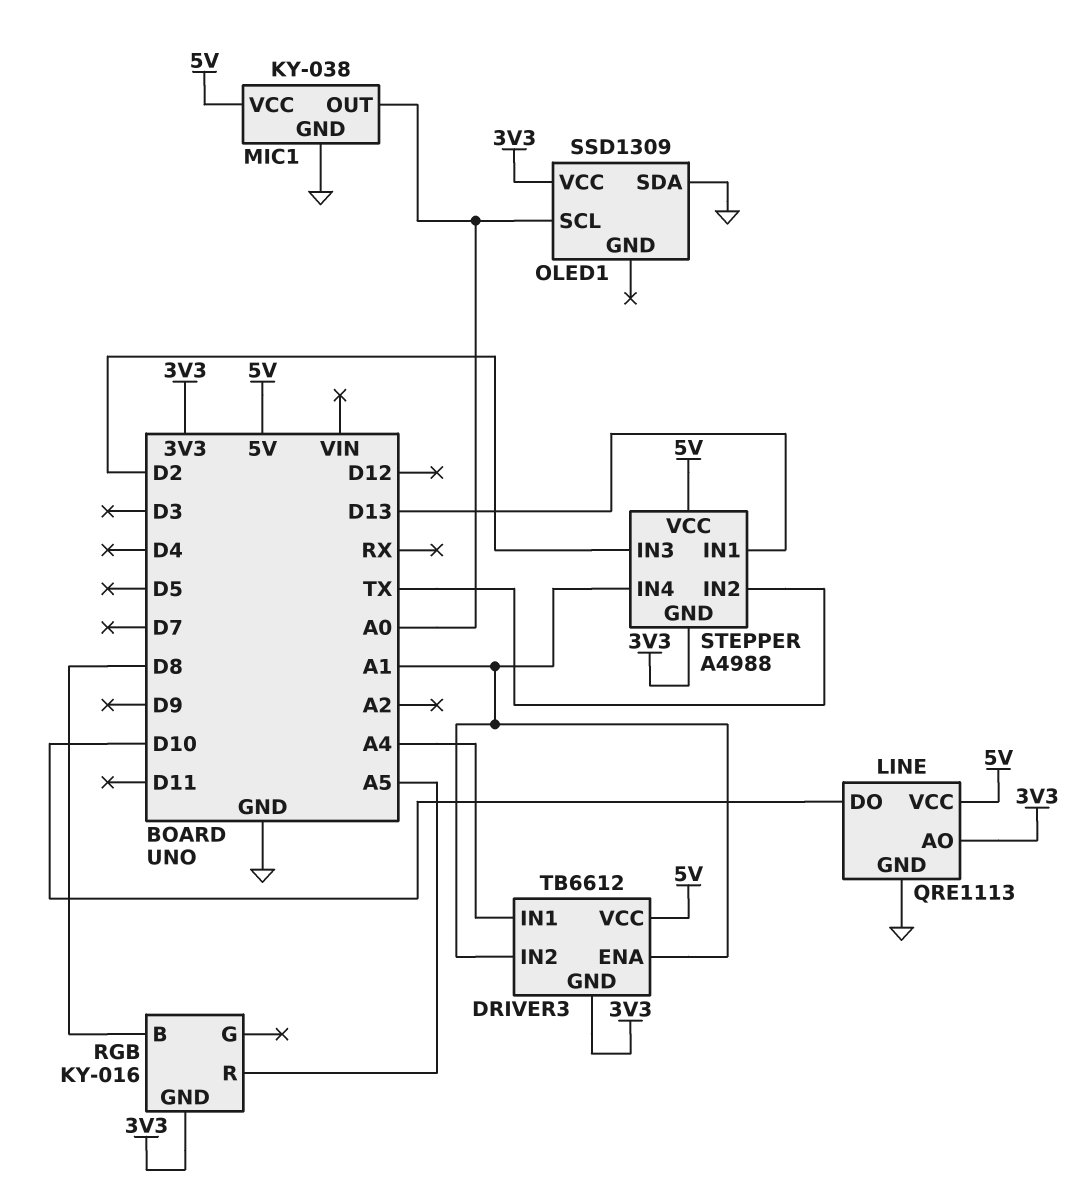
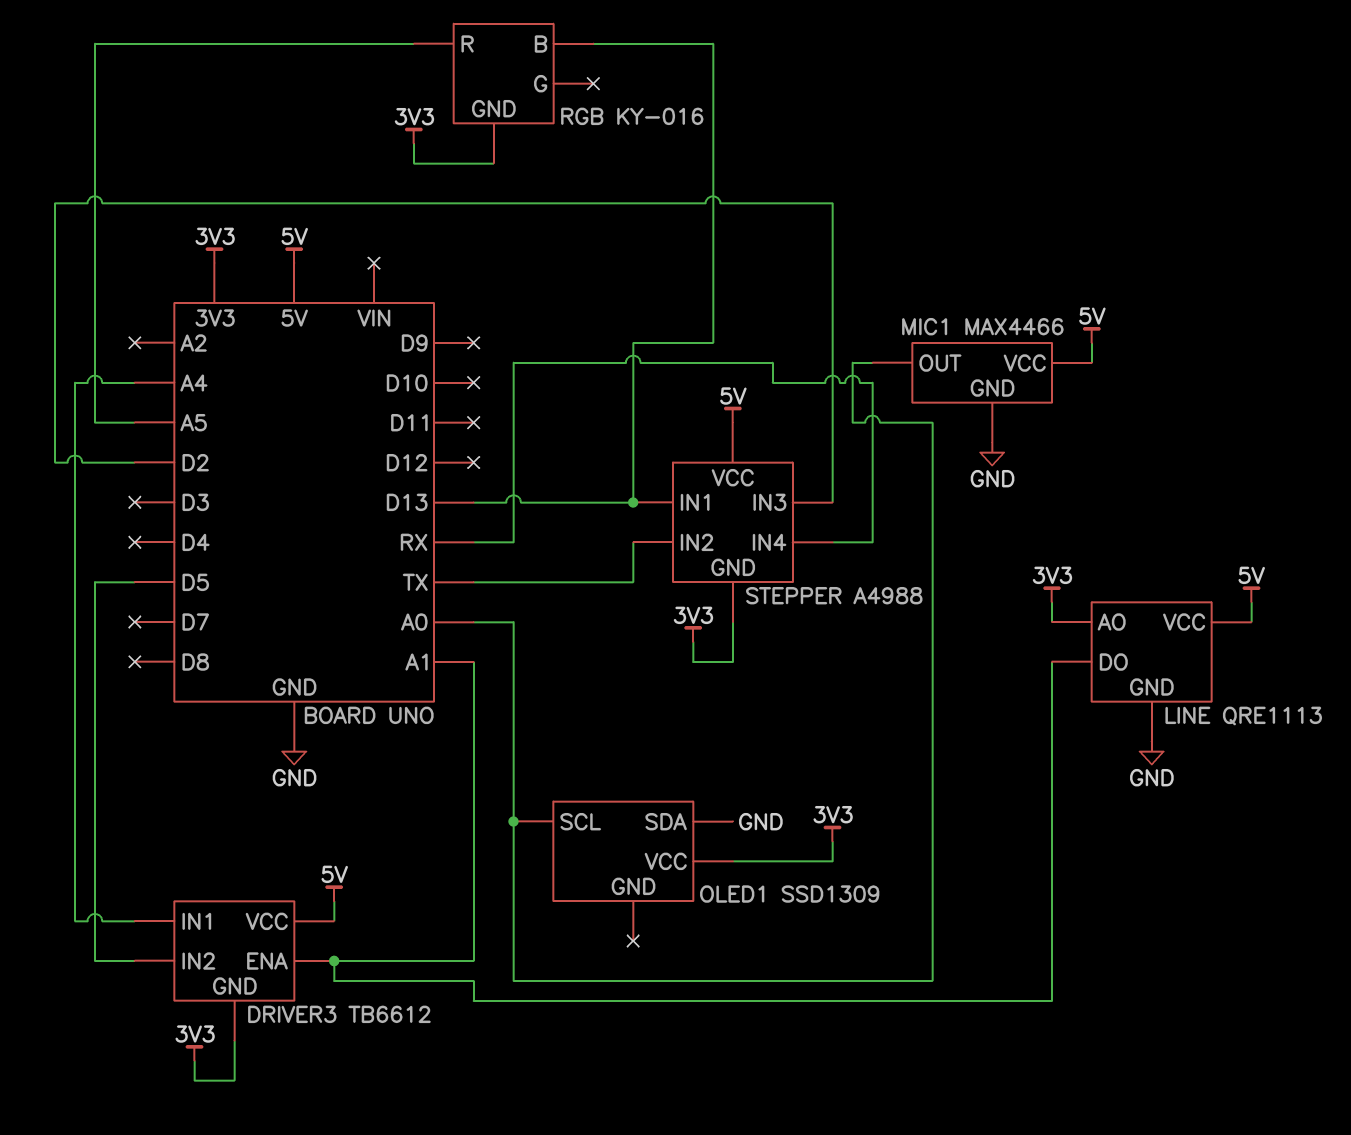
DRIVER3 pin IN2: A1 -> D5
LINE pin DO: D10 -> A1
MIC1: KY-038 -> MAX4466
RGB pin B: D8 -> D13
STEPPER pin IN4: A1 -> RX

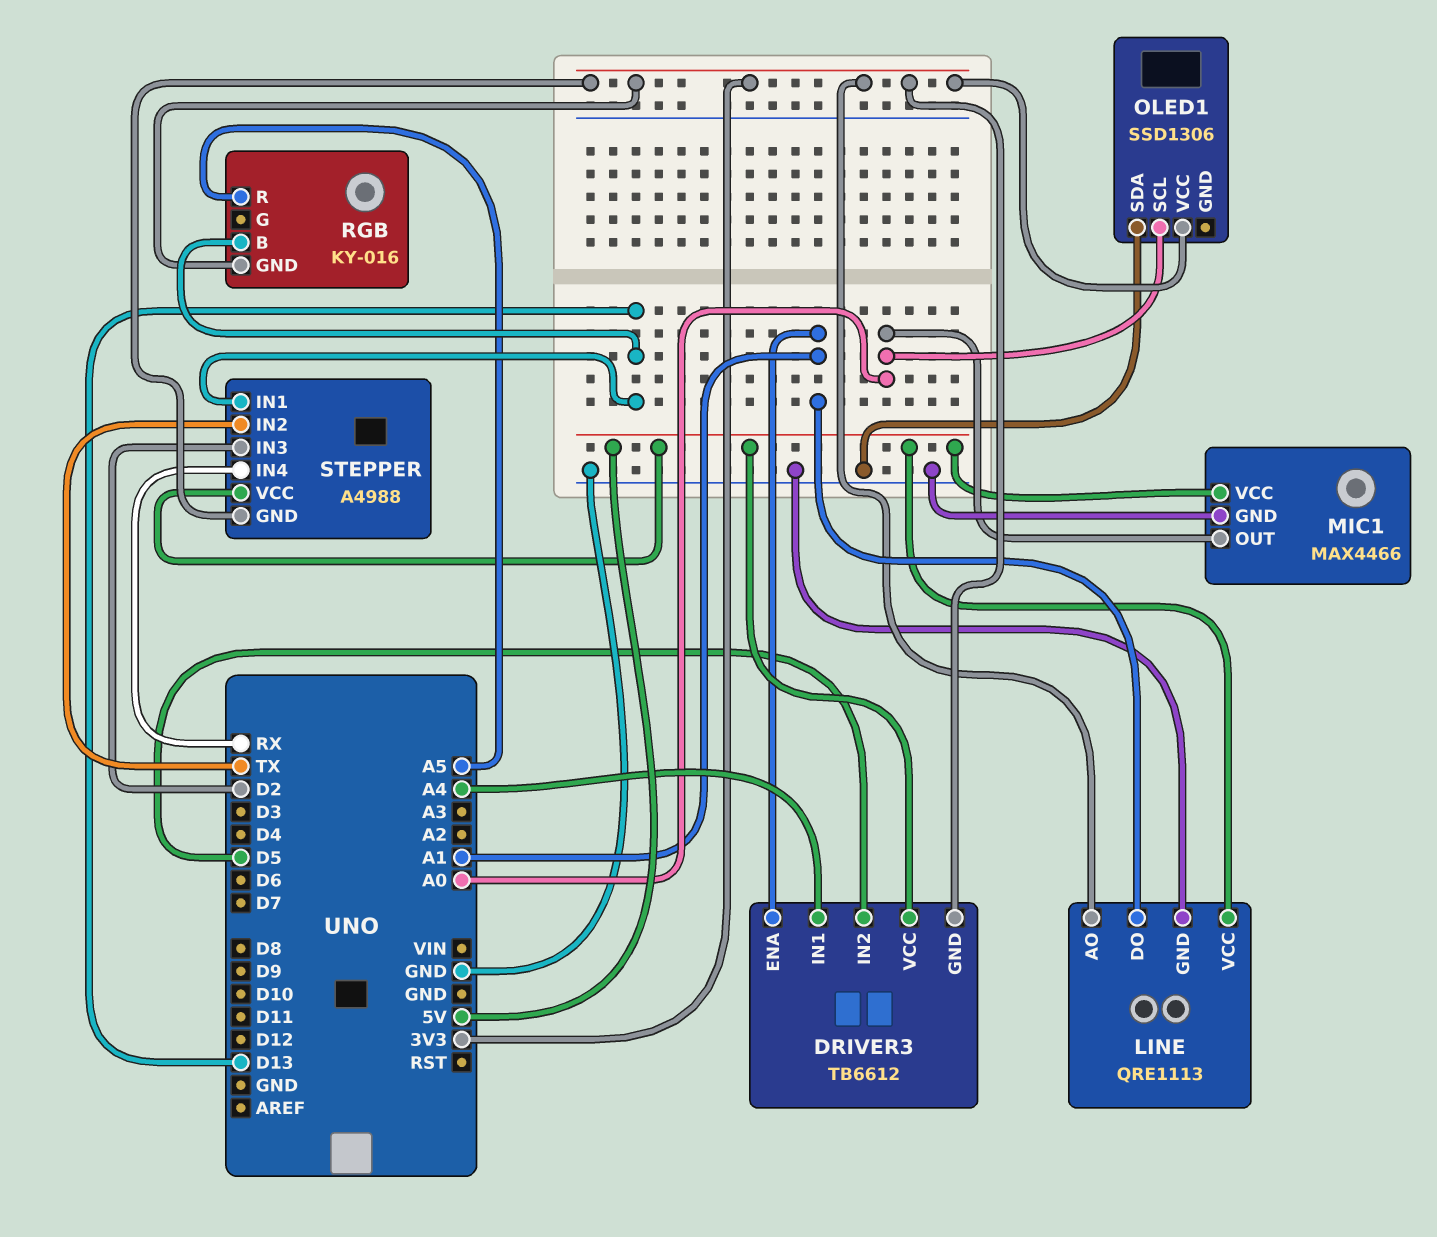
OLED1: SSD1309 -> SSD1306

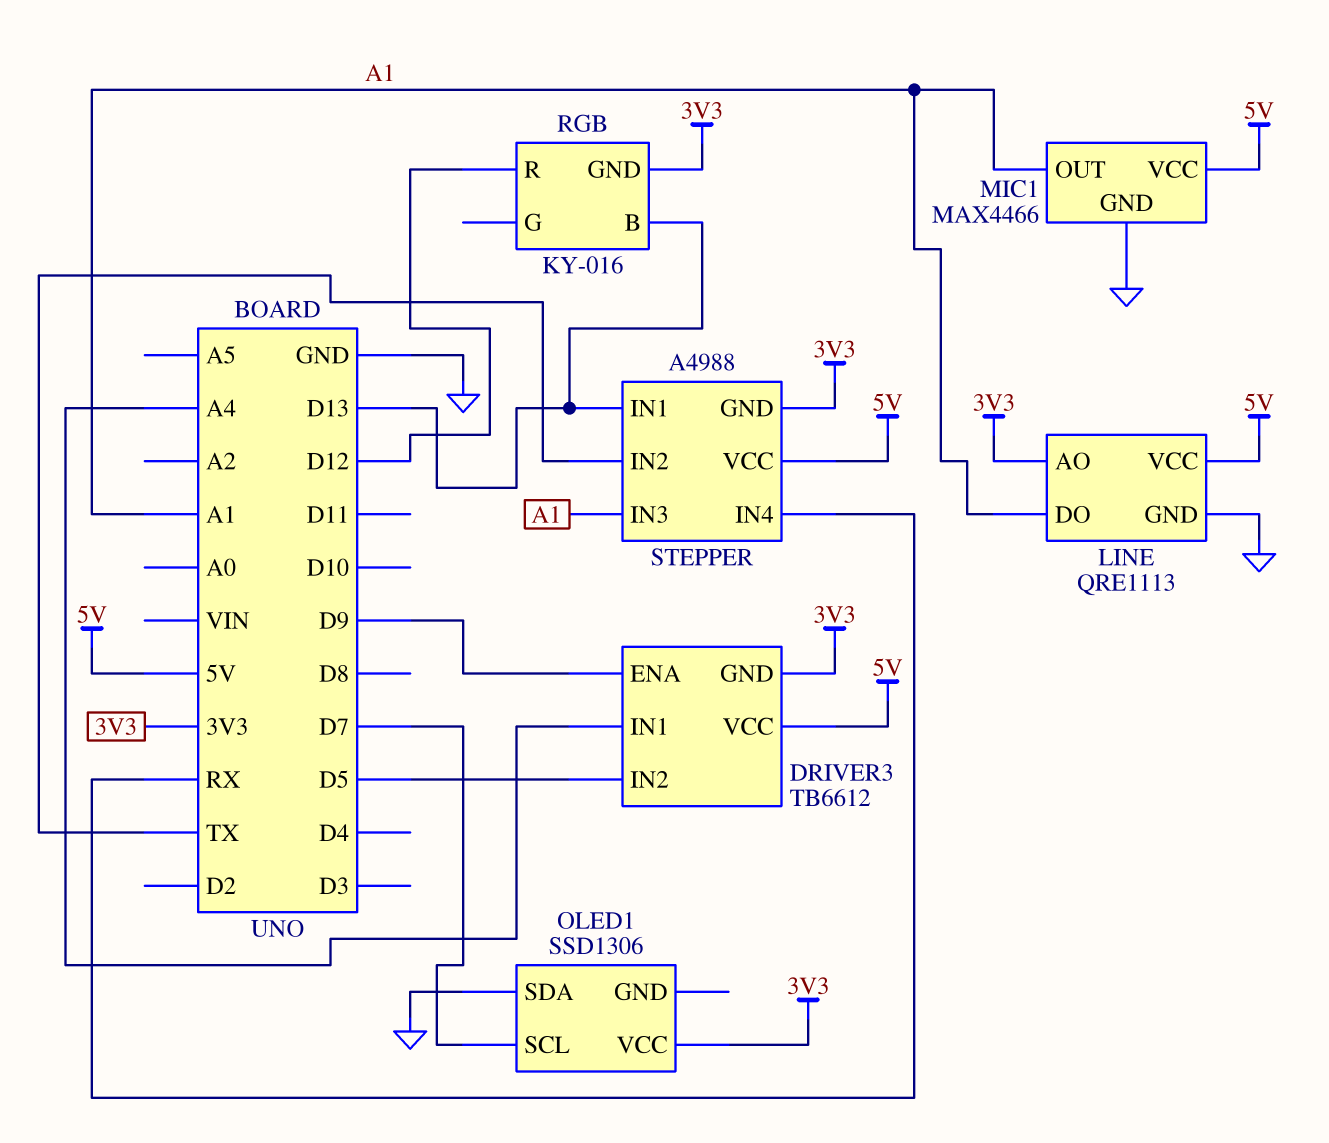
DRIVER3 pin ENA: A1 -> D9
MIC1 pin OUT: A0 -> A1
OLED1 pin SCL: A0 -> D7
RGB pin R: A5 -> D12
STEPPER pin IN3: D2 -> A1

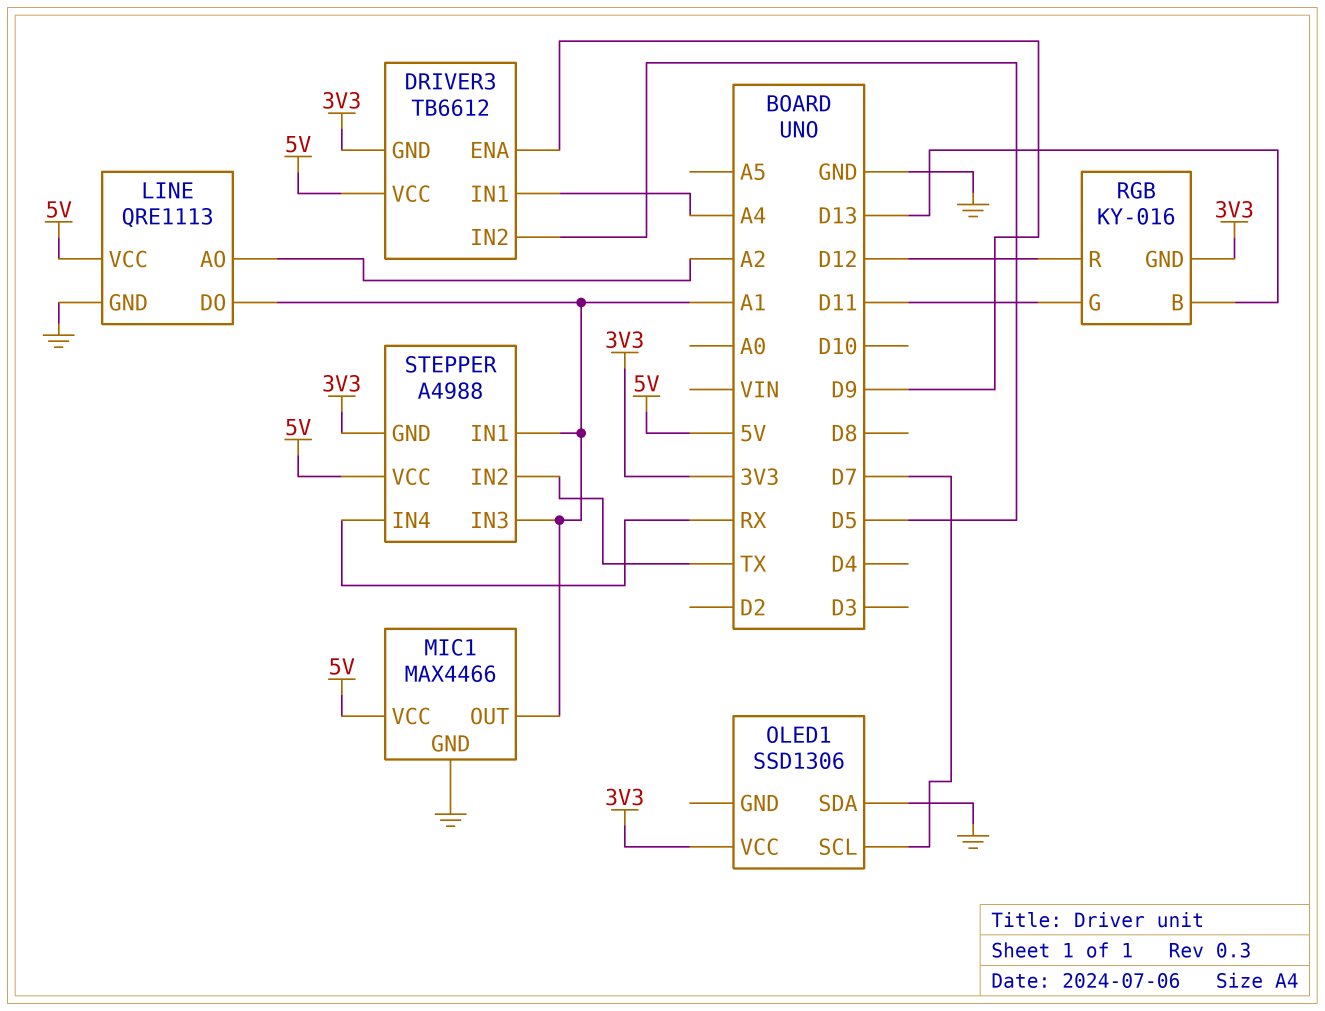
LINE pin AO: 3V3 -> A2
RGB pin G: none -> D11
STEPPER pin IN1: D13 -> A1

